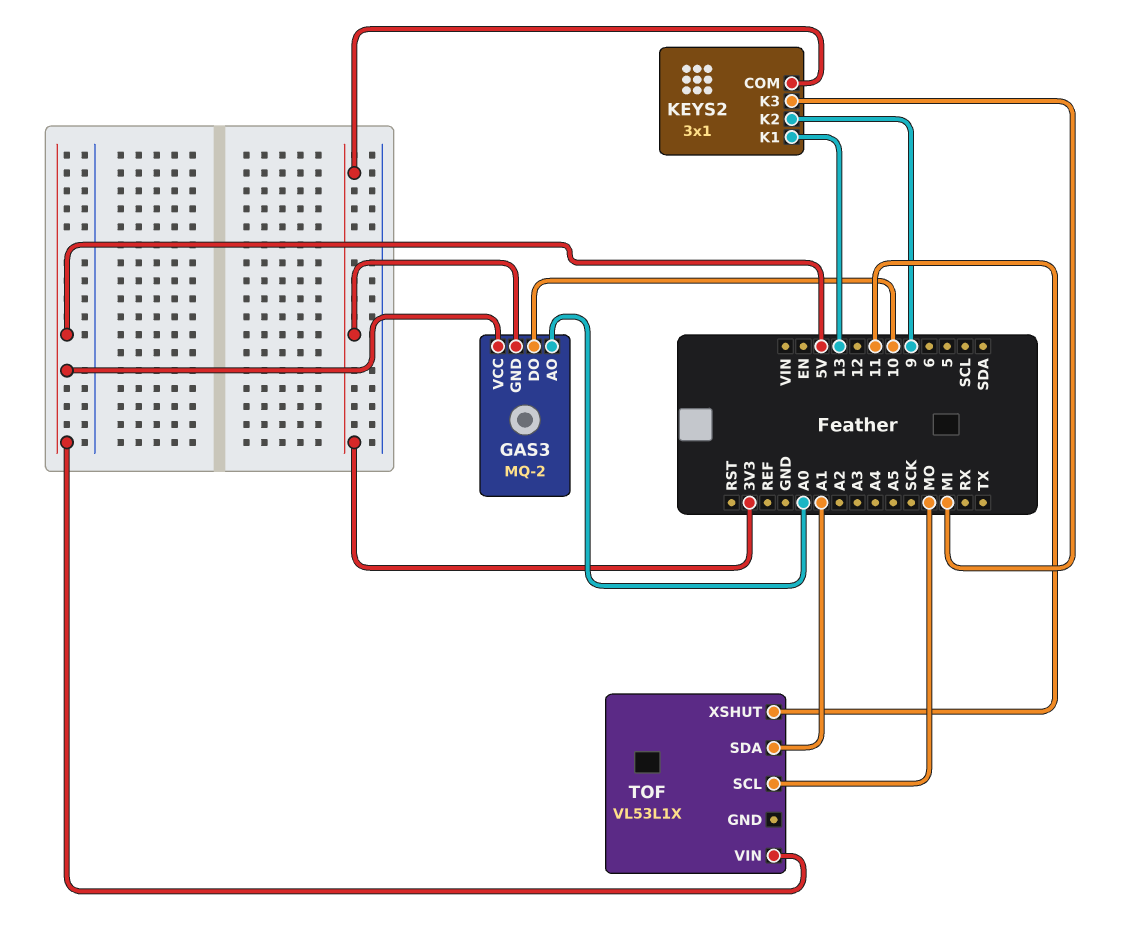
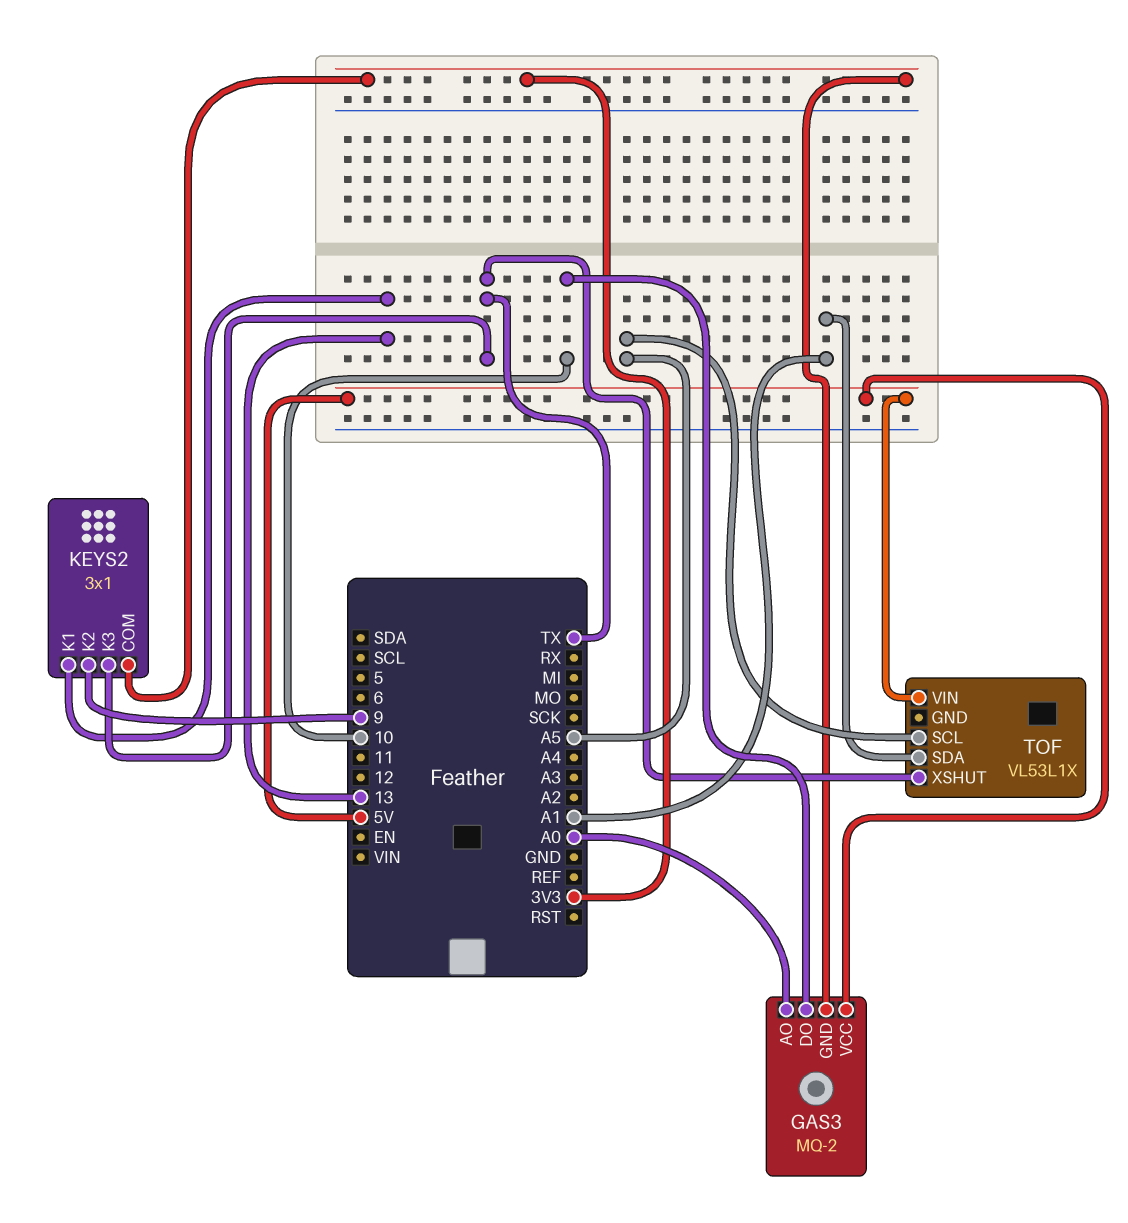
KEYS2 pin K3: MI -> TX
TOF pin SCL: MO -> A5
TOF pin XSHUT: 11 -> TX

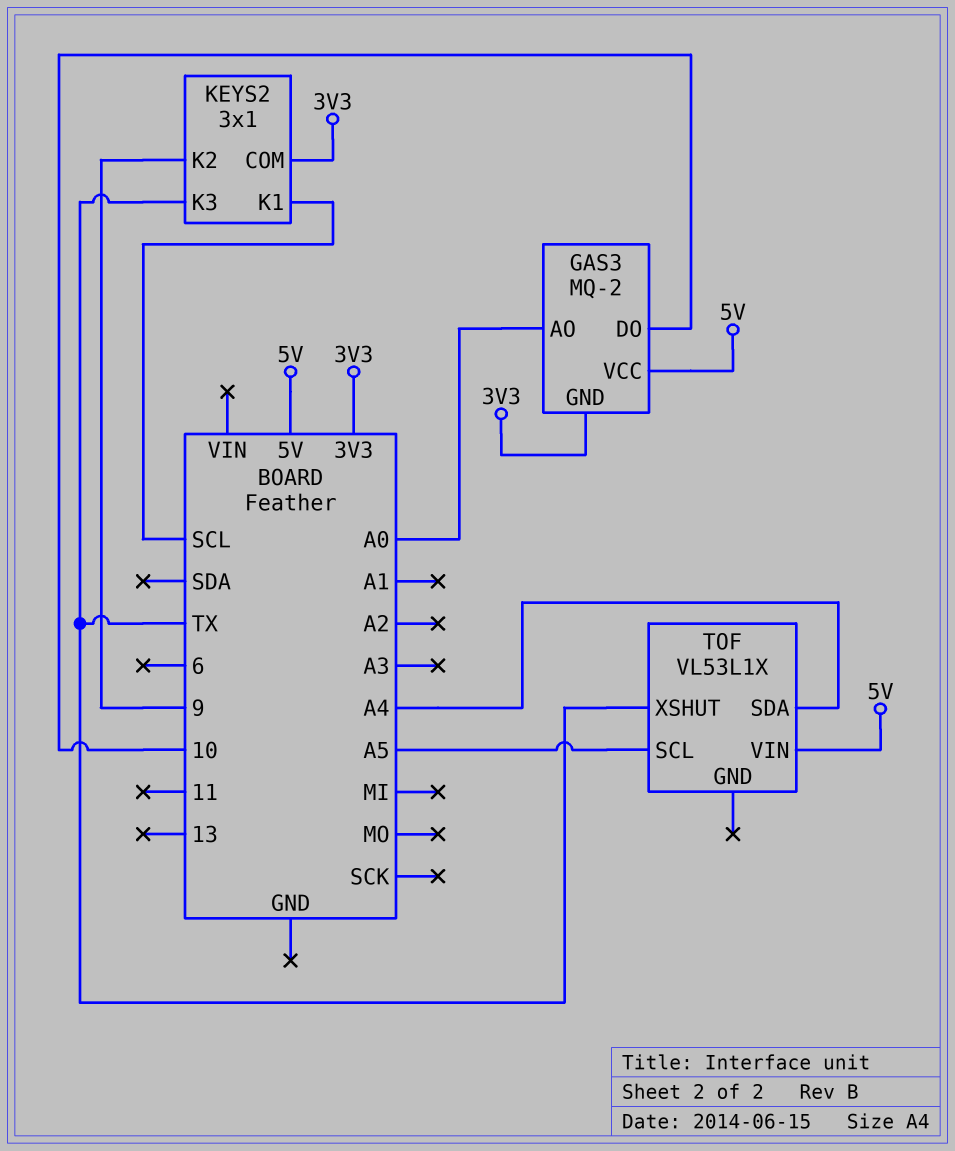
KEYS2 pin K1: 13 -> SCL
TOF pin SDA: A1 -> A4

